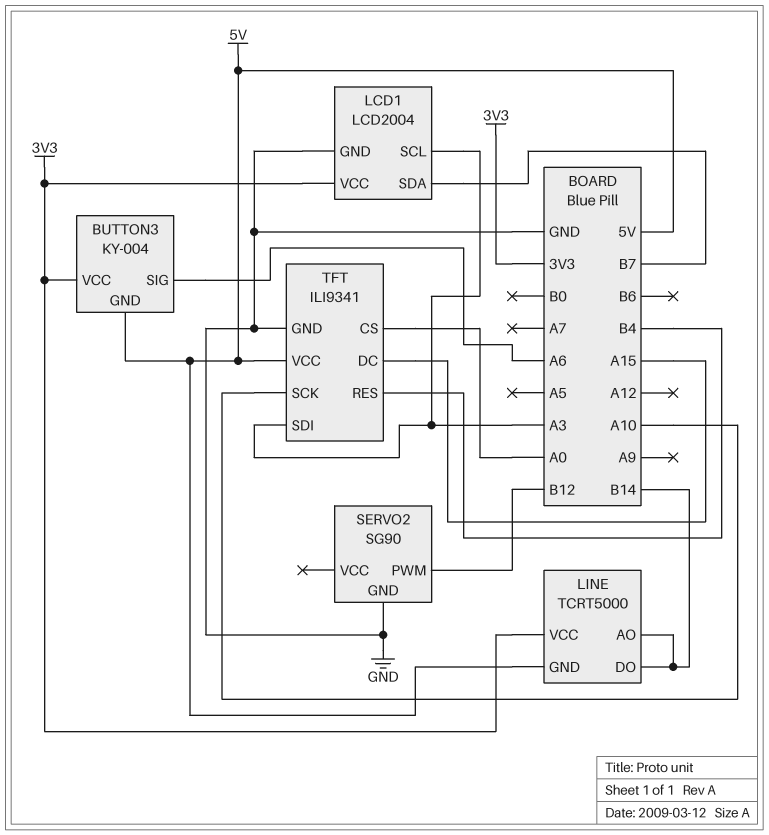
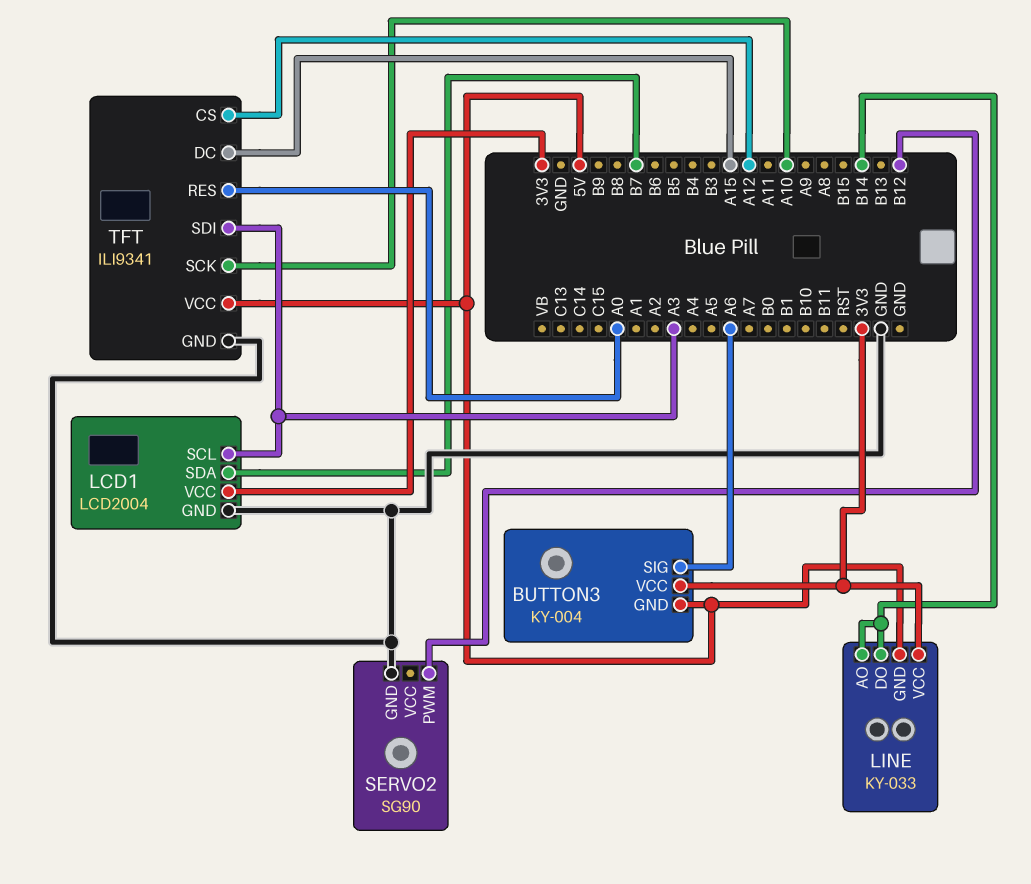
LINE: TCRT5000 -> KY-033
TFT pin CS: A0 -> A12
TFT pin RES: B4 -> A0

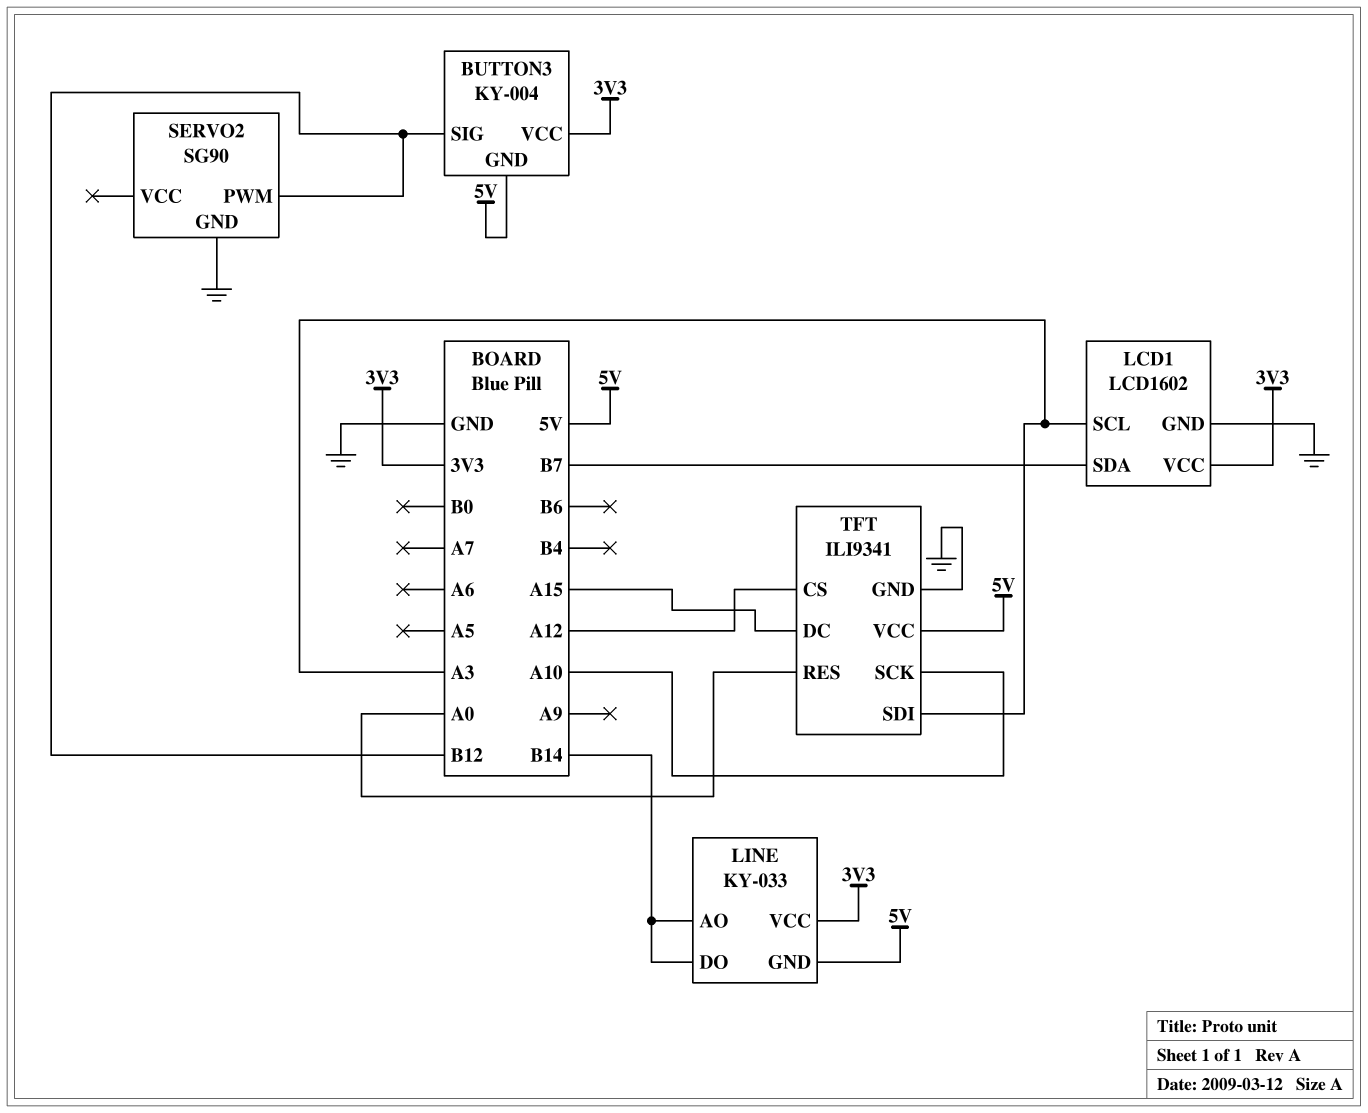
BUTTON3 pin SIG: A6 -> B12
LCD1: LCD2004 -> LCD1602

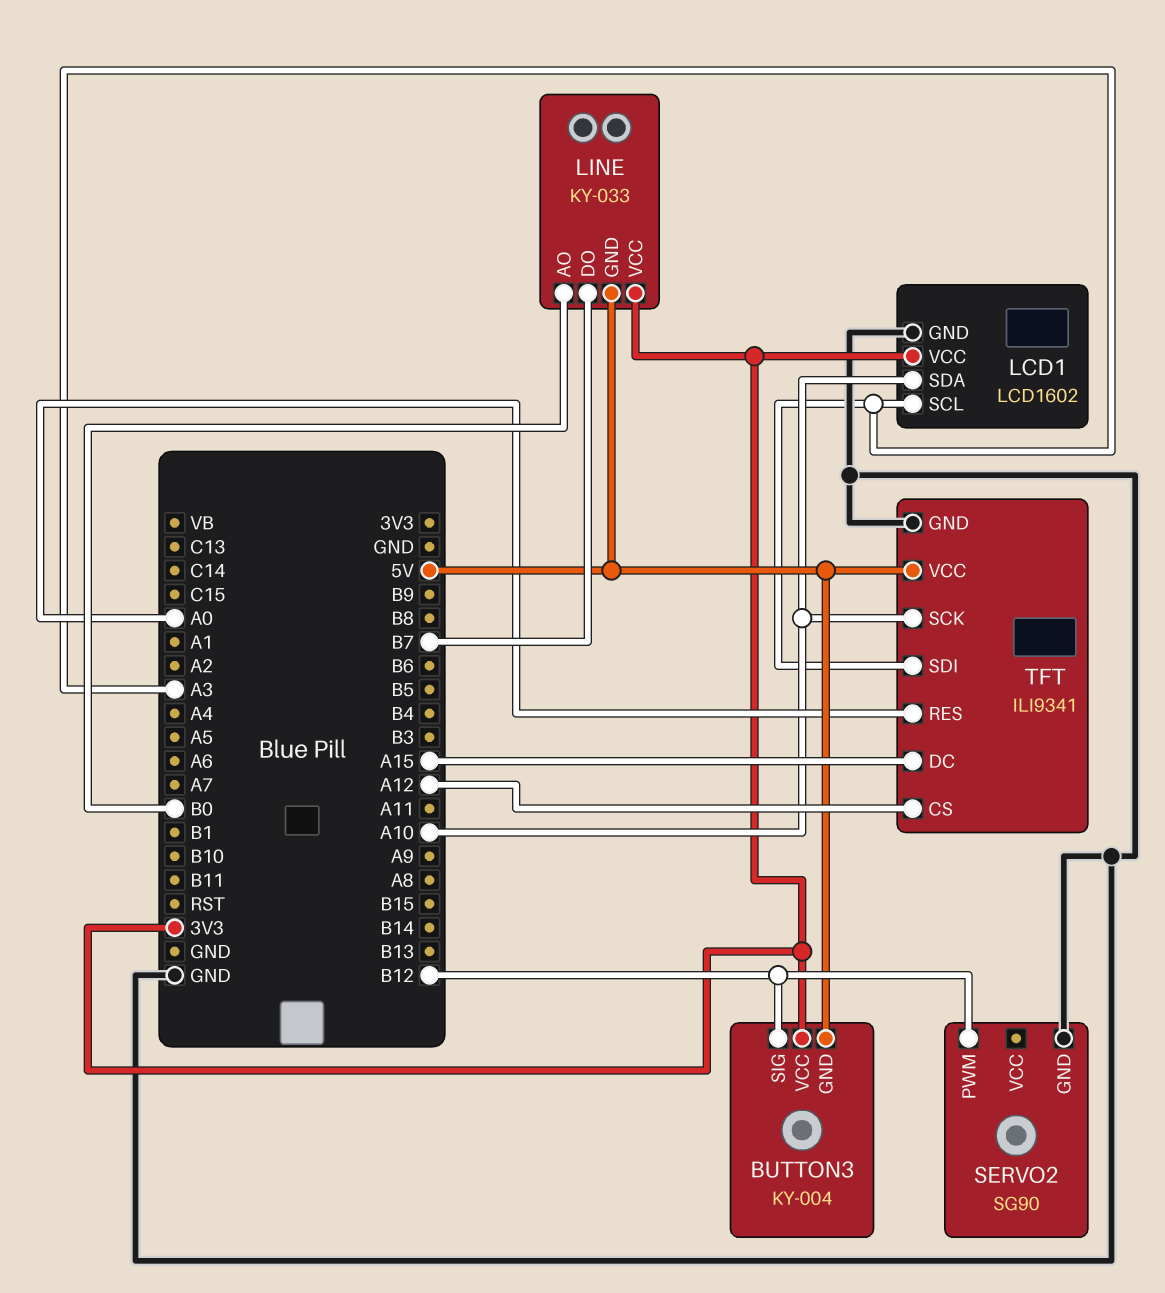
LCD1 pin SDA: B7 -> A10
LINE pin AO: B14 -> B0
LINE pin DO: B14 -> B7

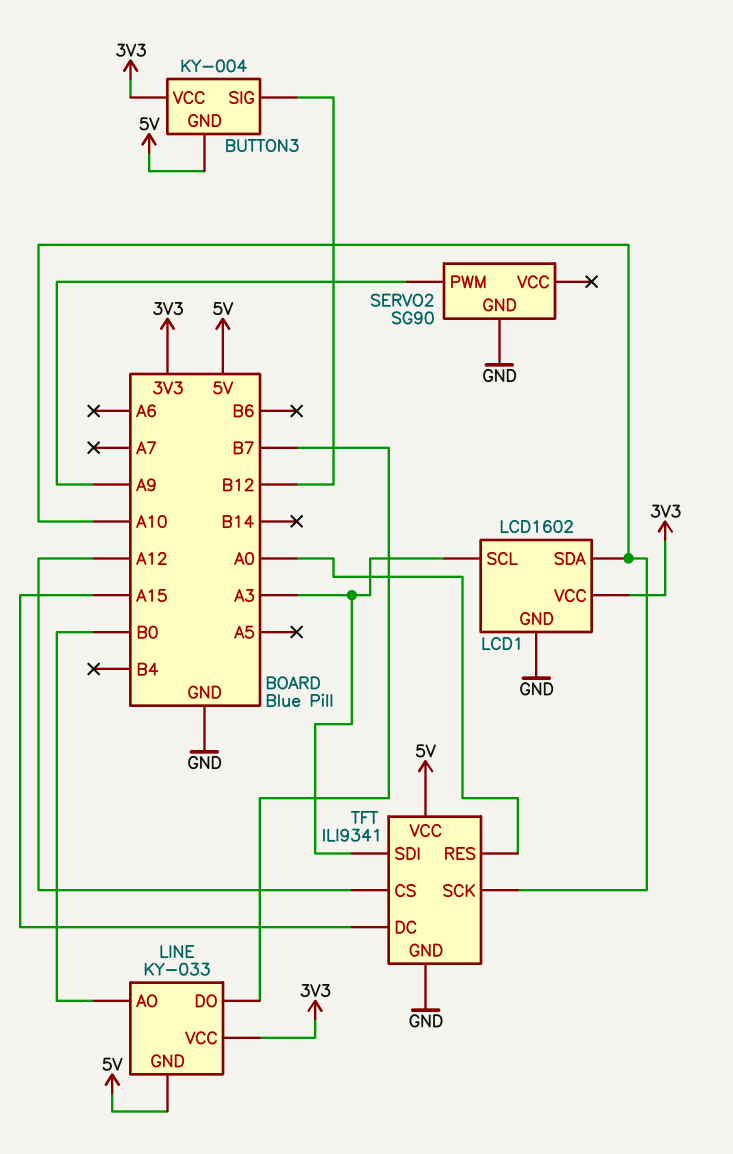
SERVO2 pin PWM: B12 -> A9

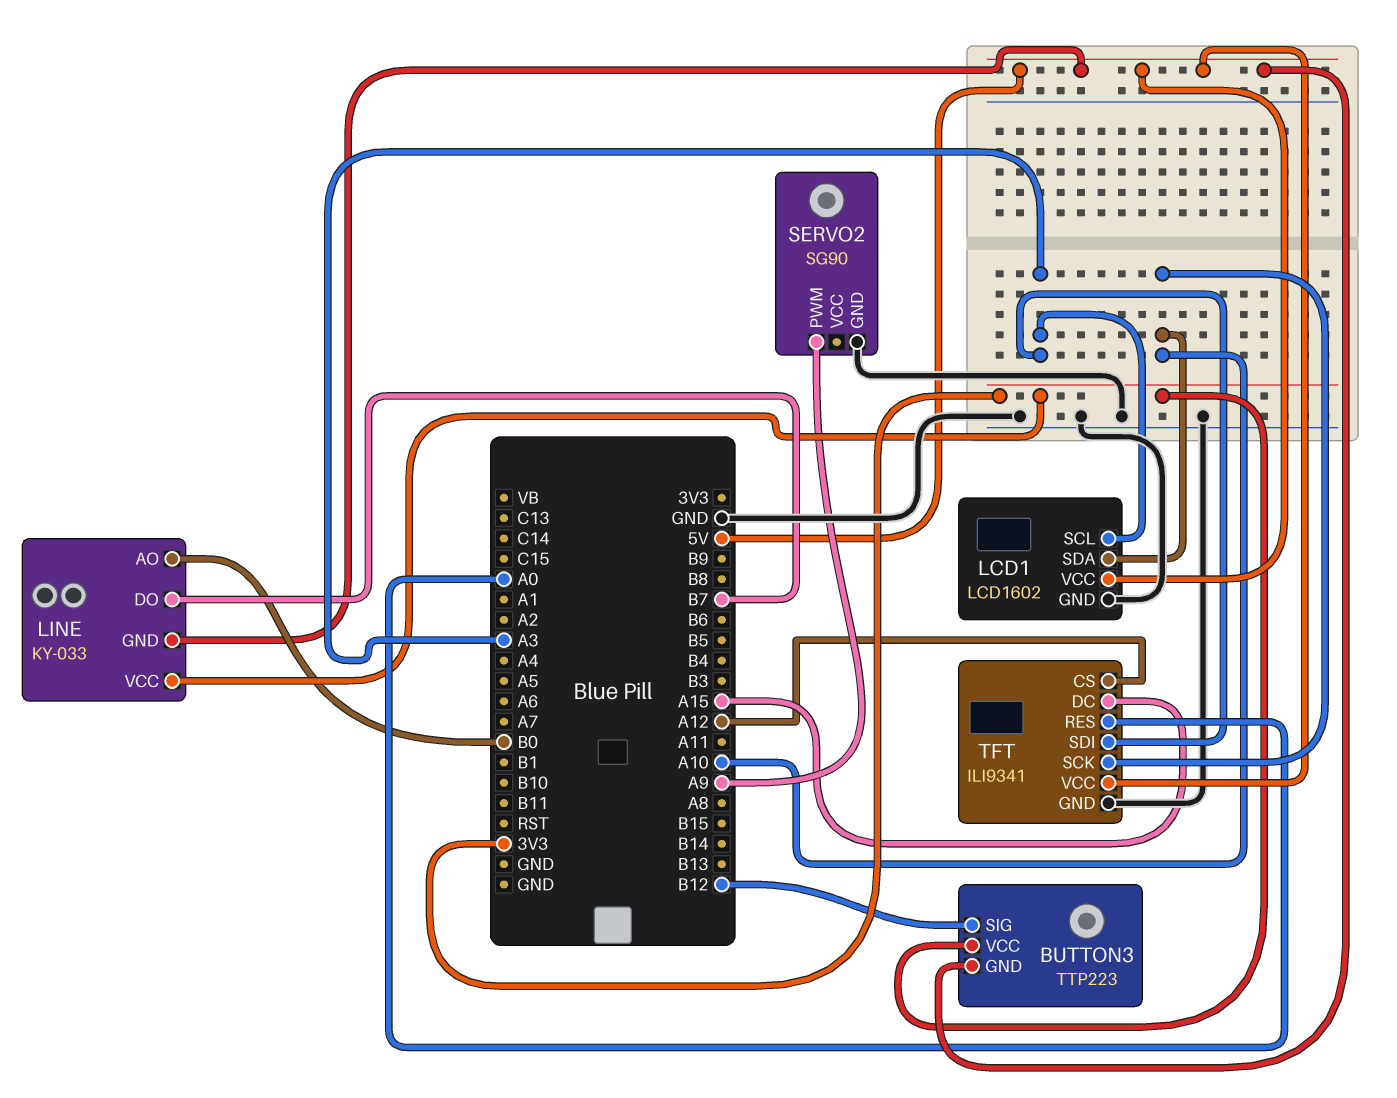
BUTTON3: KY-004 -> TTP223
LCD1 pin VCC: 3V3 -> 5V

